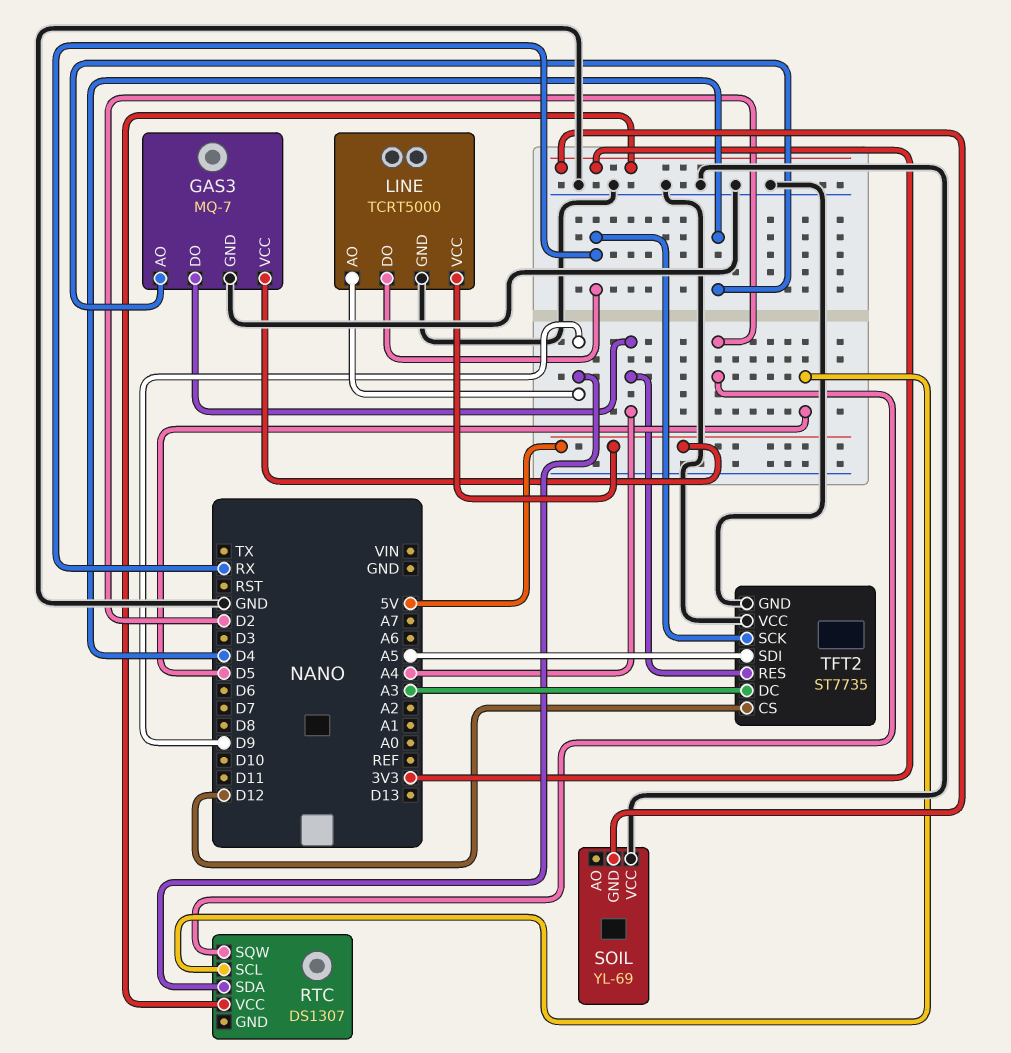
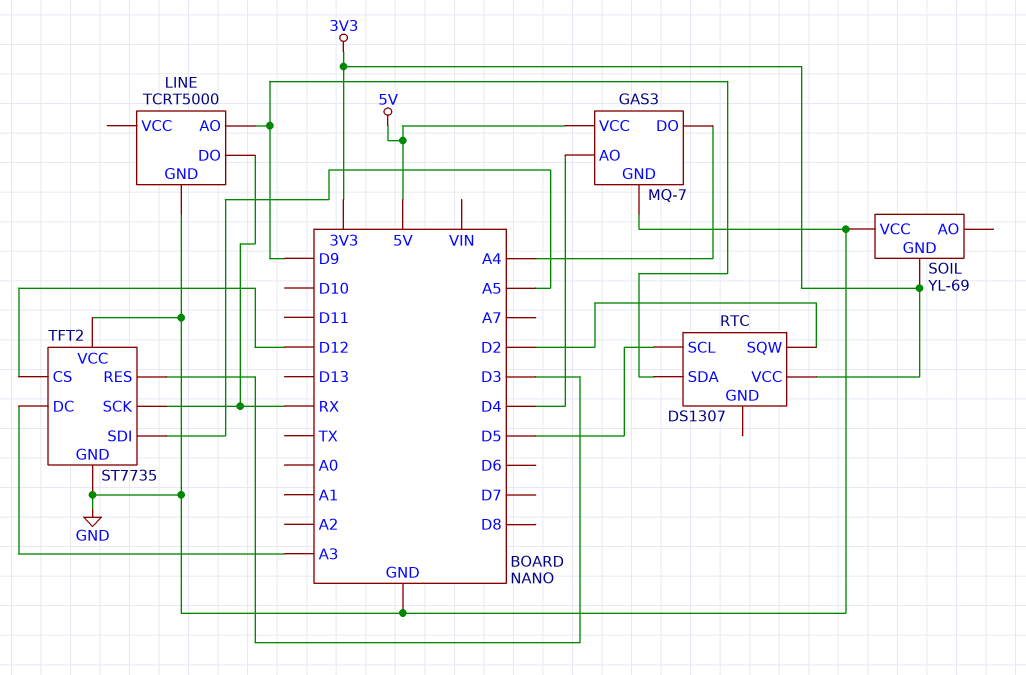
LINE pin VCC: 5V -> none
TFT2 pin RES: A4 -> D3

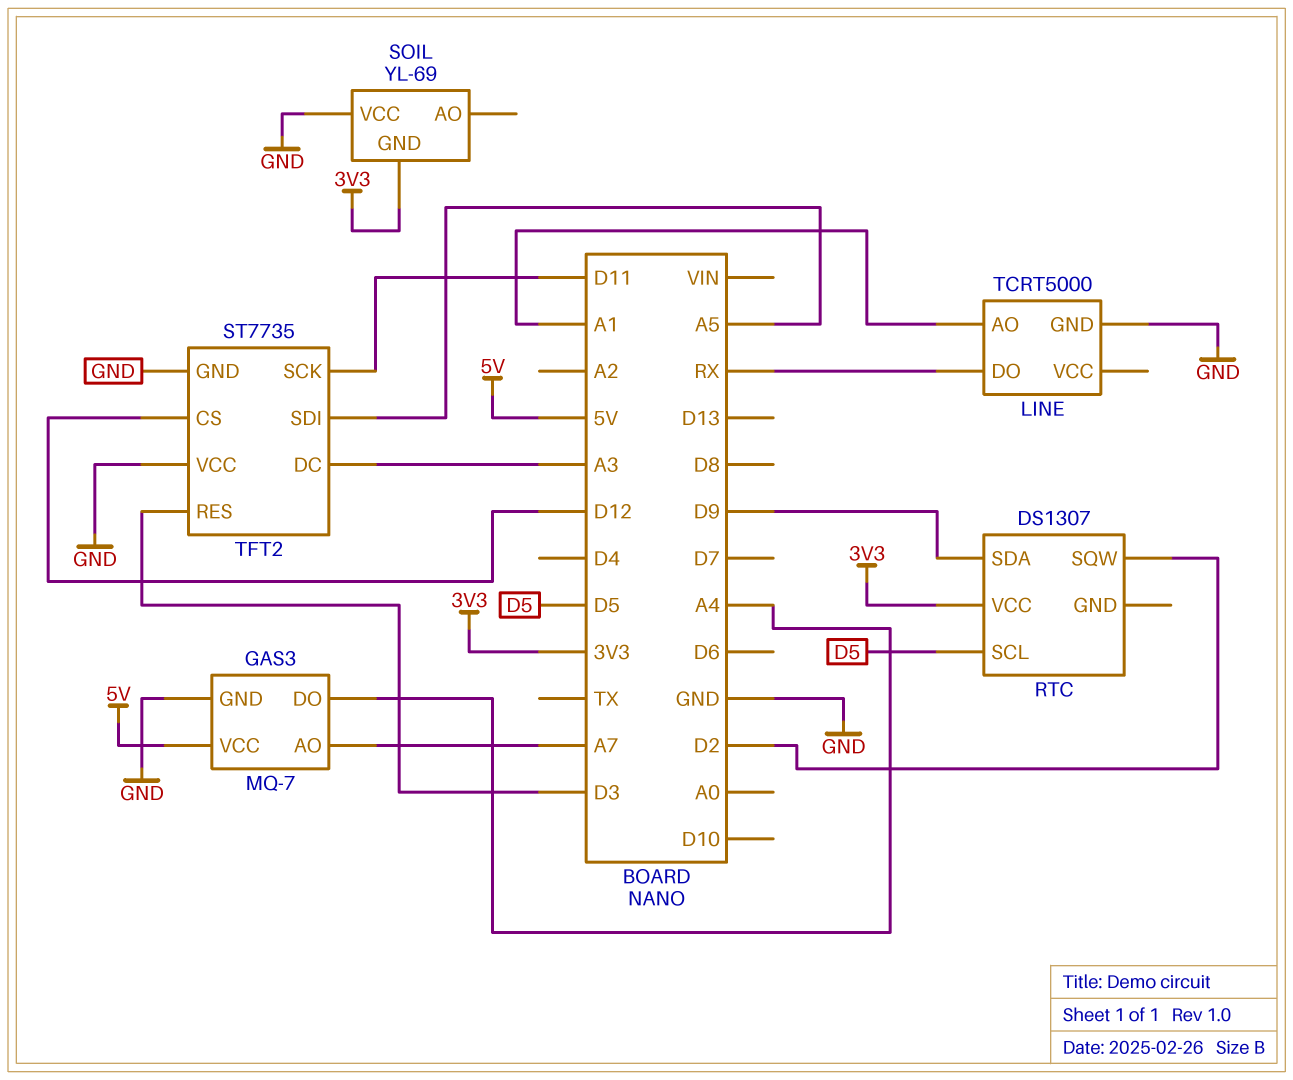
GAS3 pin AO: D4 -> A7
LINE pin AO: D9 -> A1
TFT2 pin SCK: RX -> D11

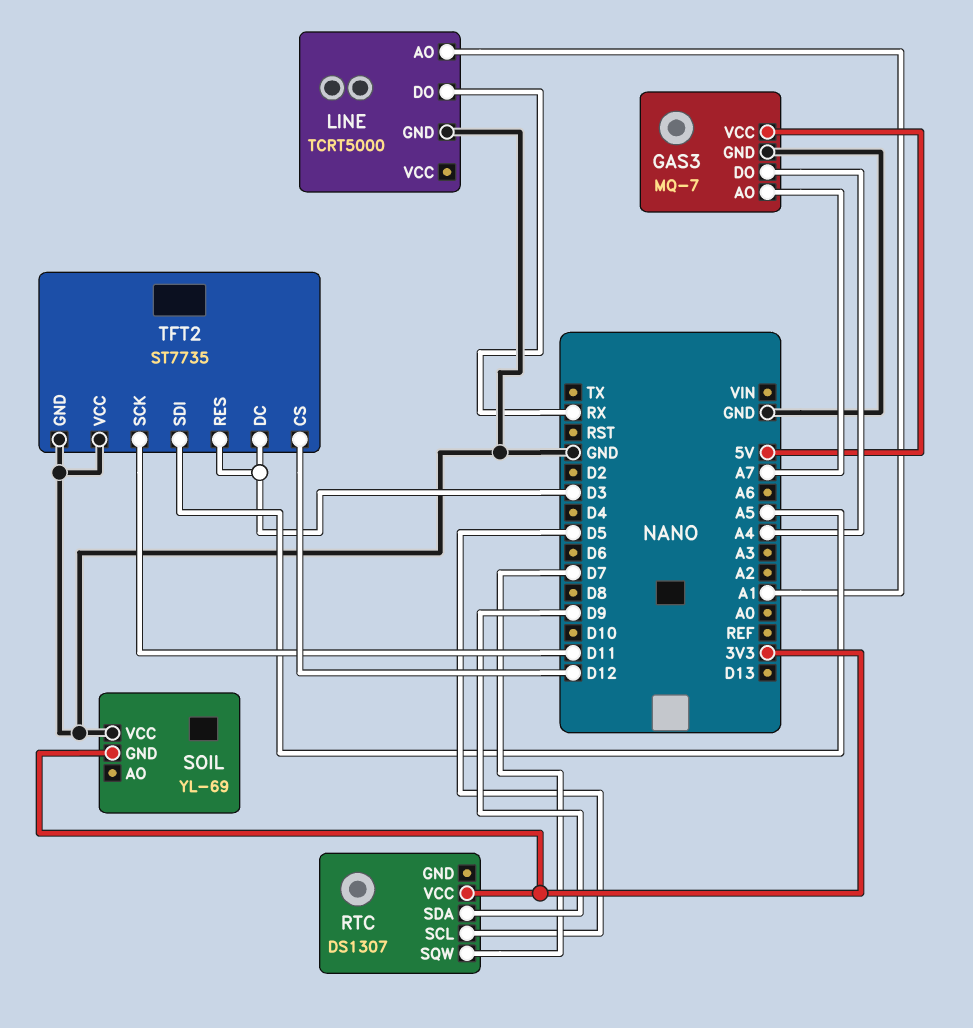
RTC pin SQW: D2 -> D7
TFT2 pin DC: A3 -> D3

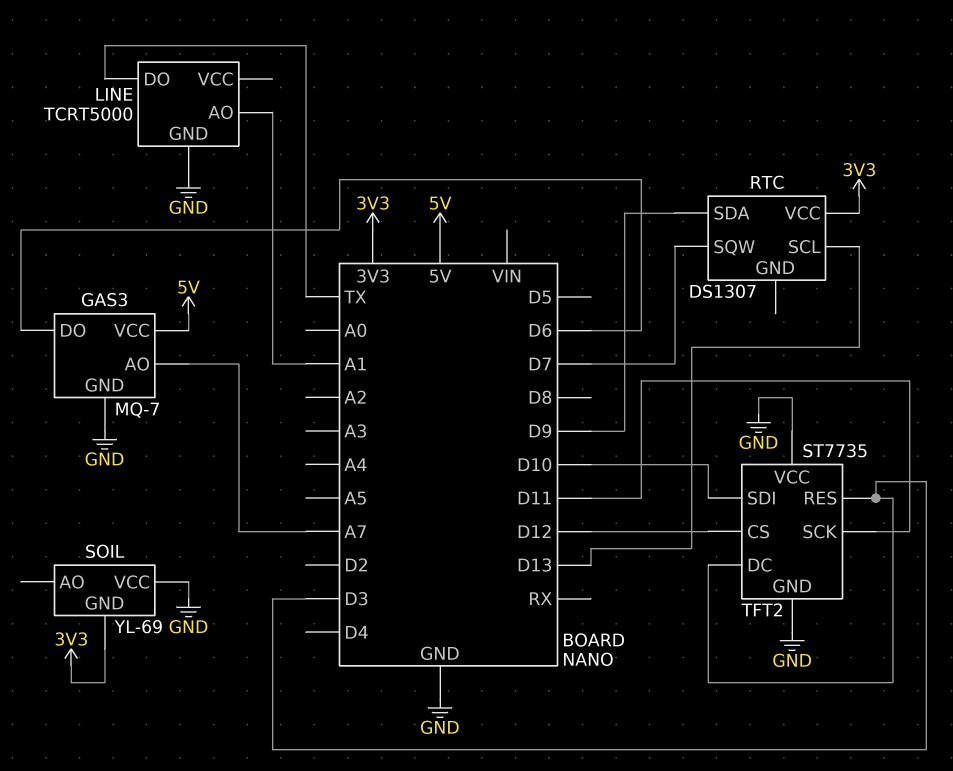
GAS3 pin DO: A4 -> D6
LINE pin DO: RX -> TX
RTC pin SCL: D5 -> D13
TFT2 pin SDI: A5 -> D10

